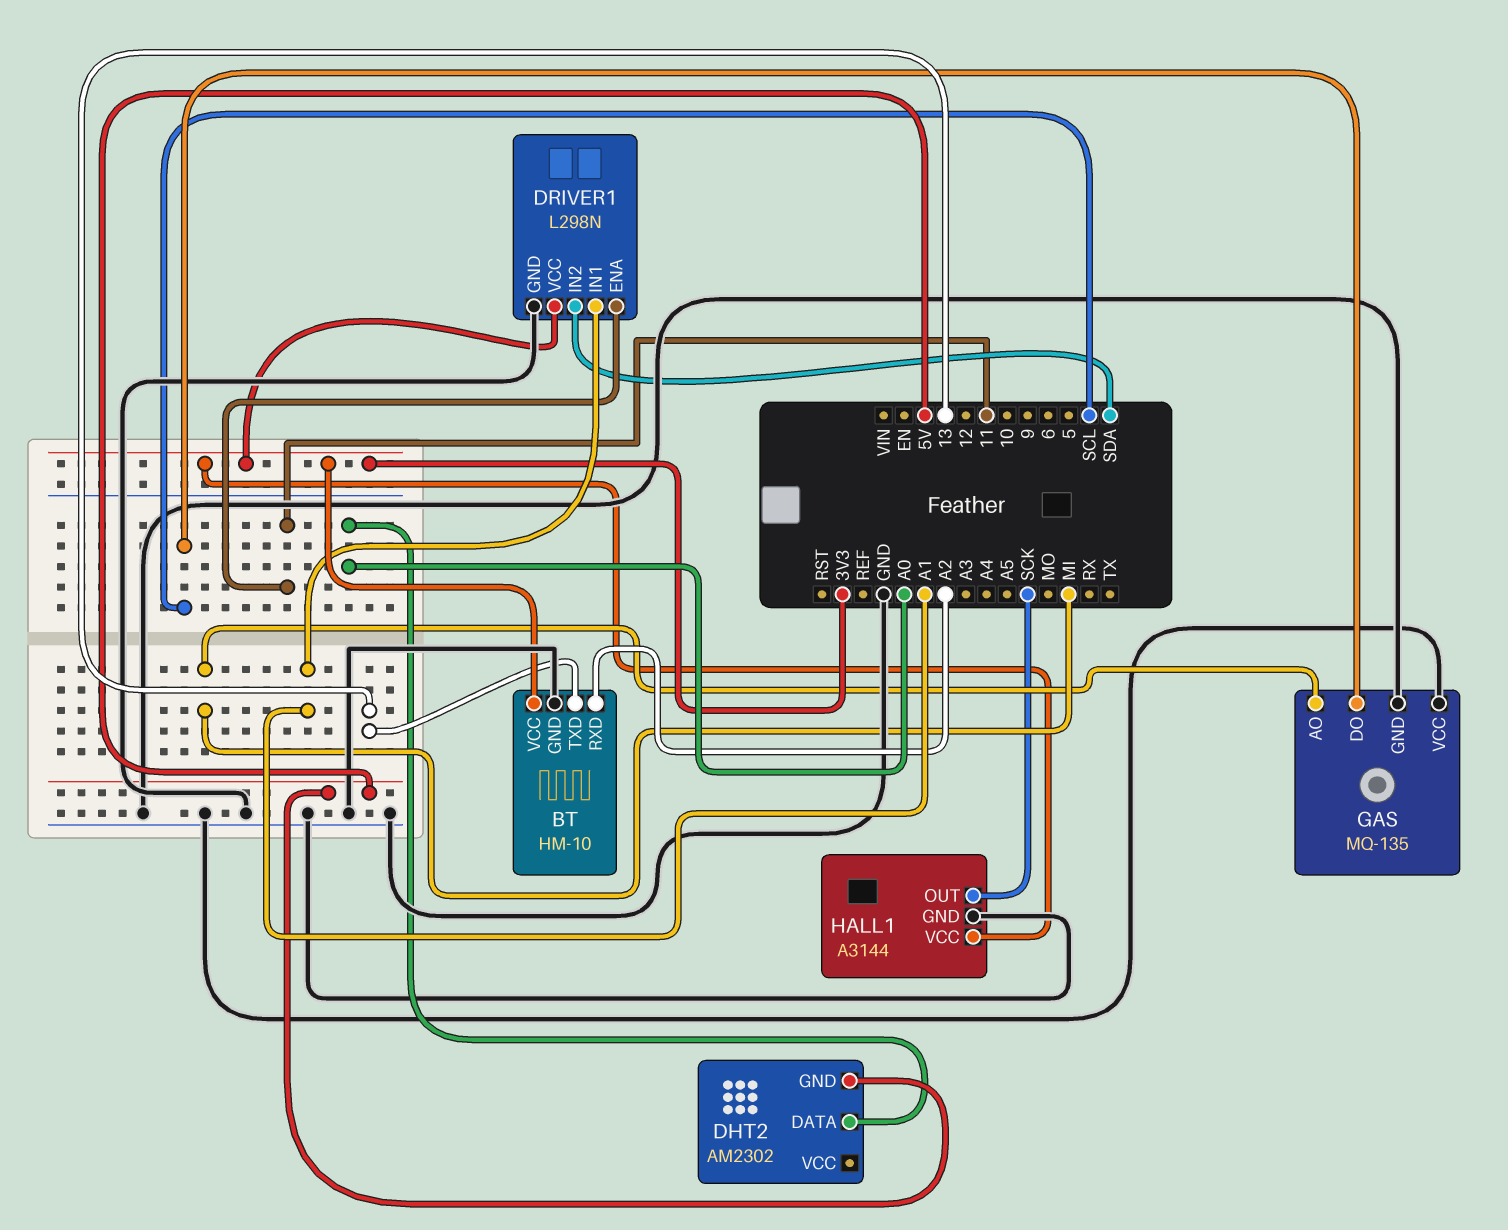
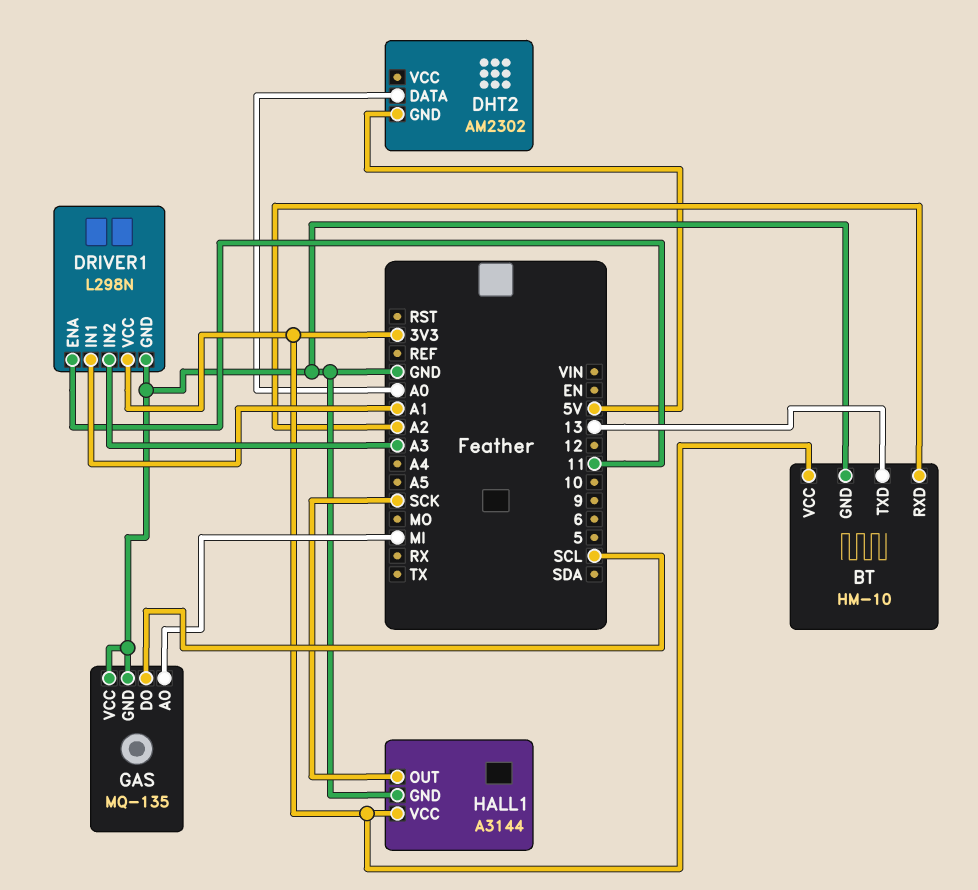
DRIVER1 pin IN2: SDA -> A3

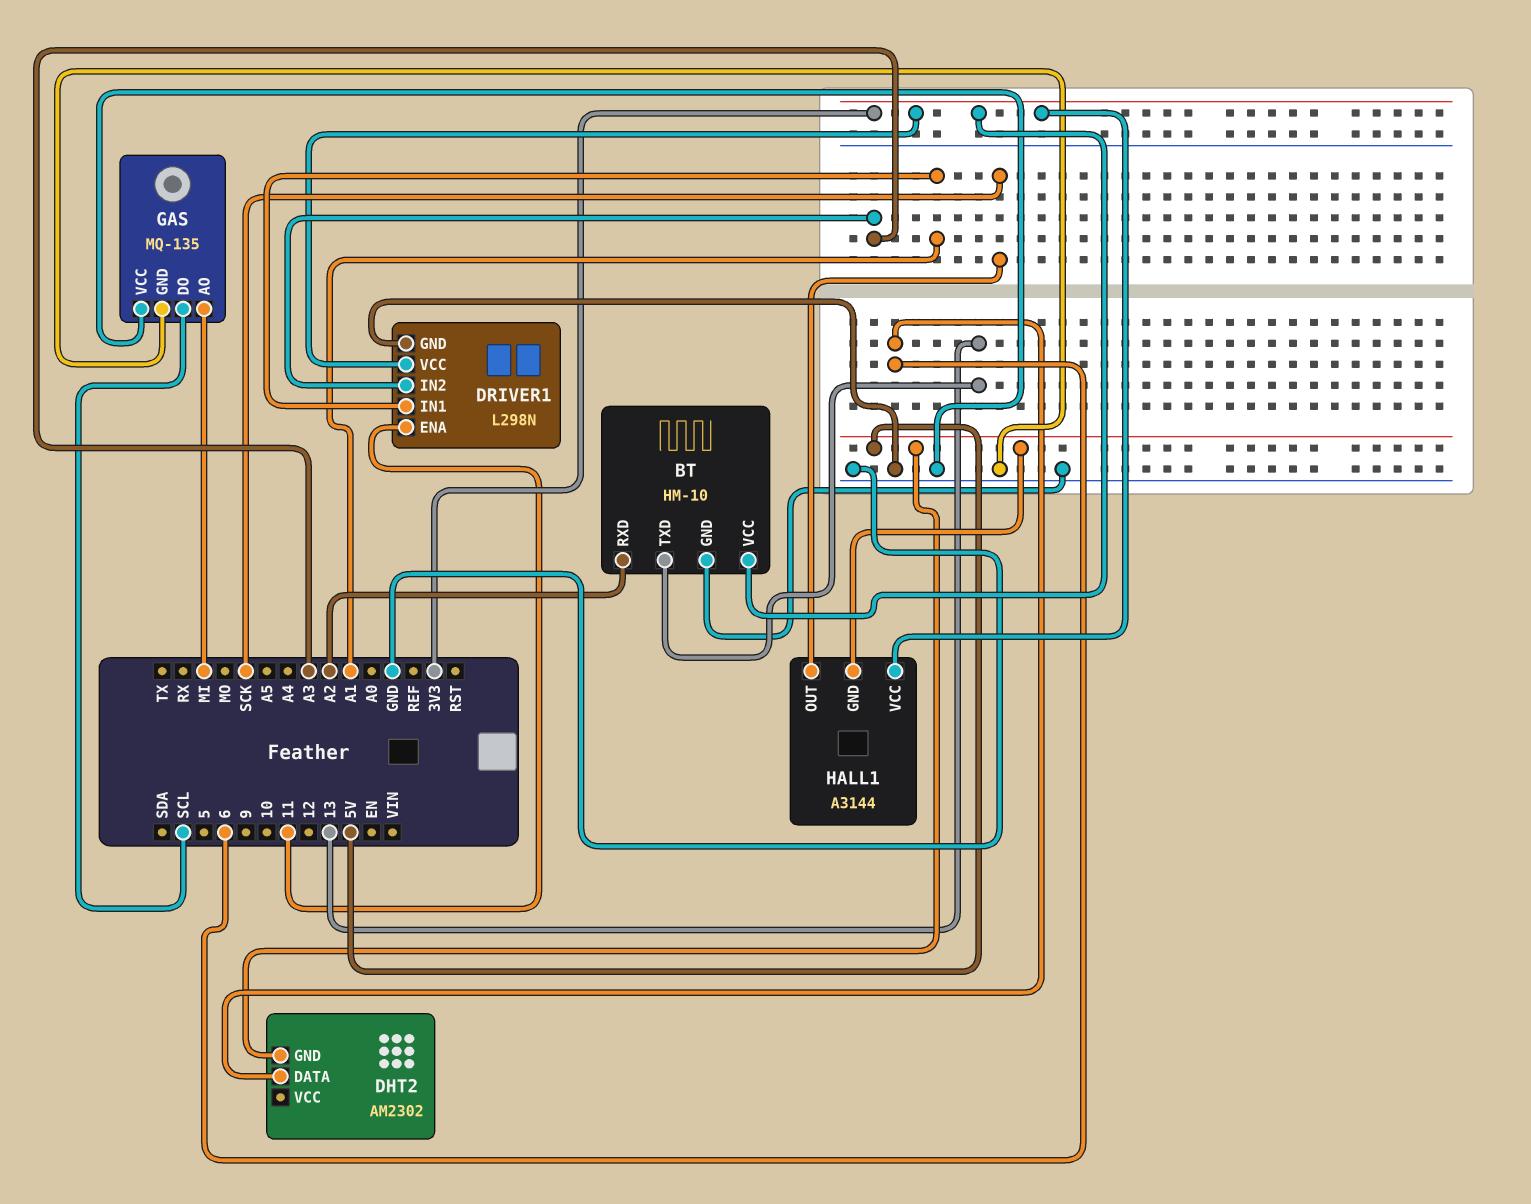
DHT2 pin DATA: A0 -> 6
HALL1 pin GND: GND -> 5V

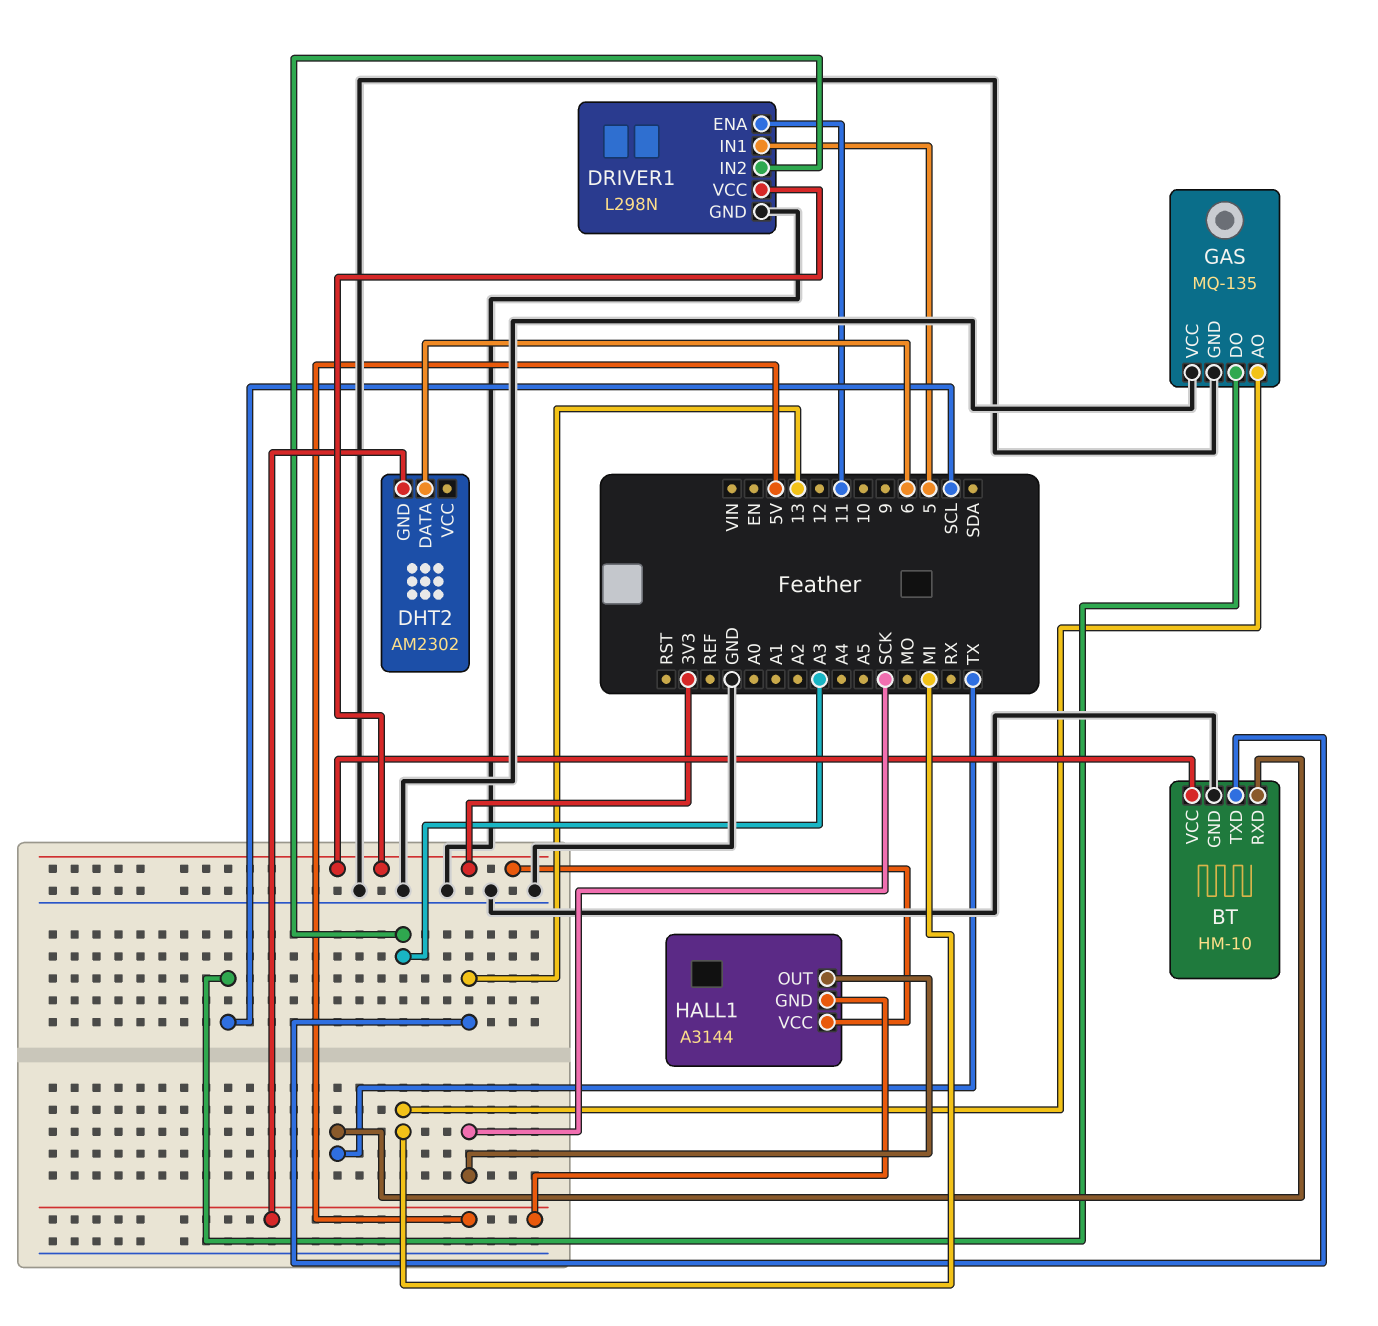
BT pin RXD: A2 -> TX
DRIVER1 pin IN1: A1 -> 5

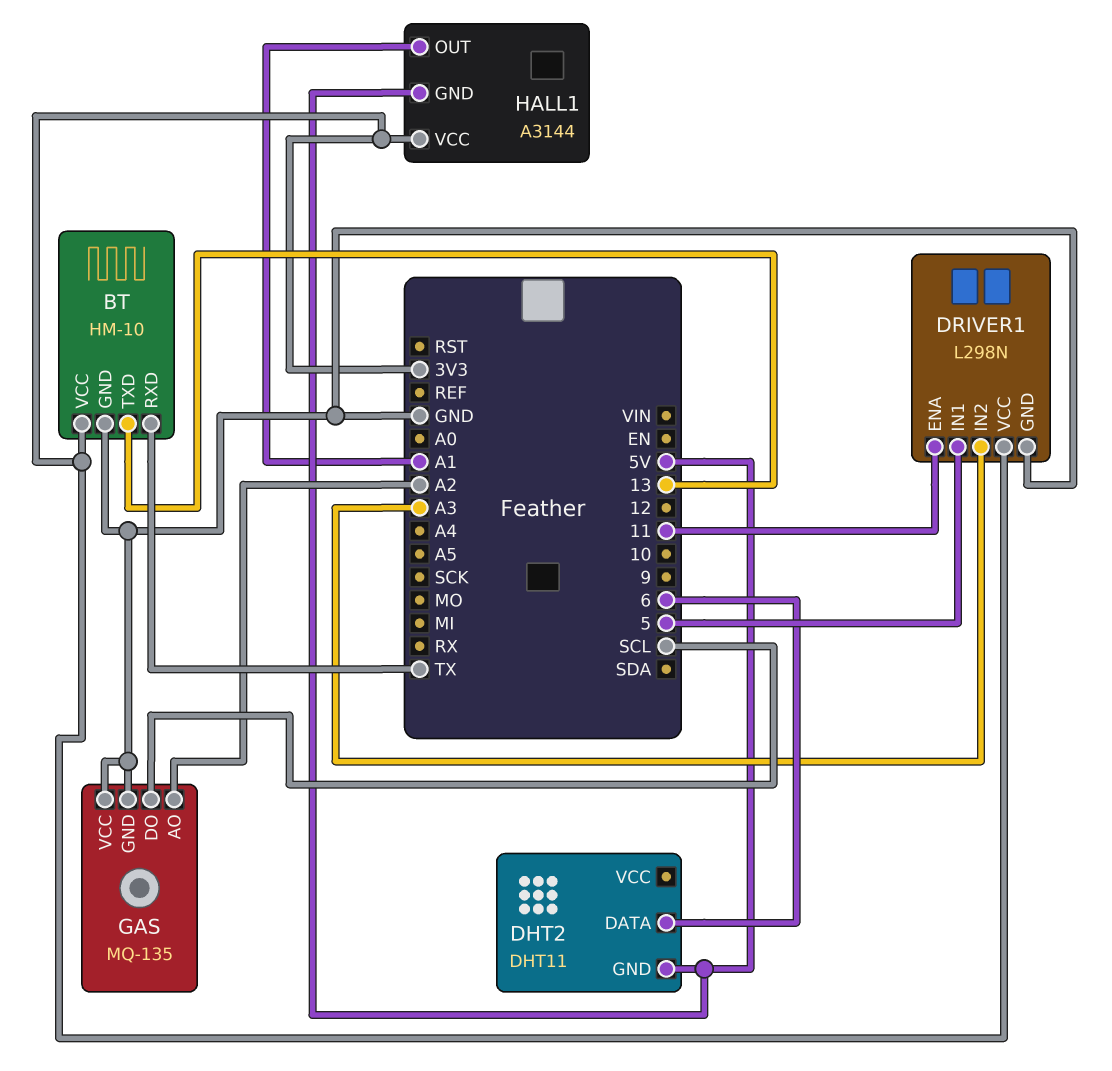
DHT2: AM2302 -> DHT11
GAS pin AO: MI -> A2
HALL1 pin OUT: SCK -> A1

